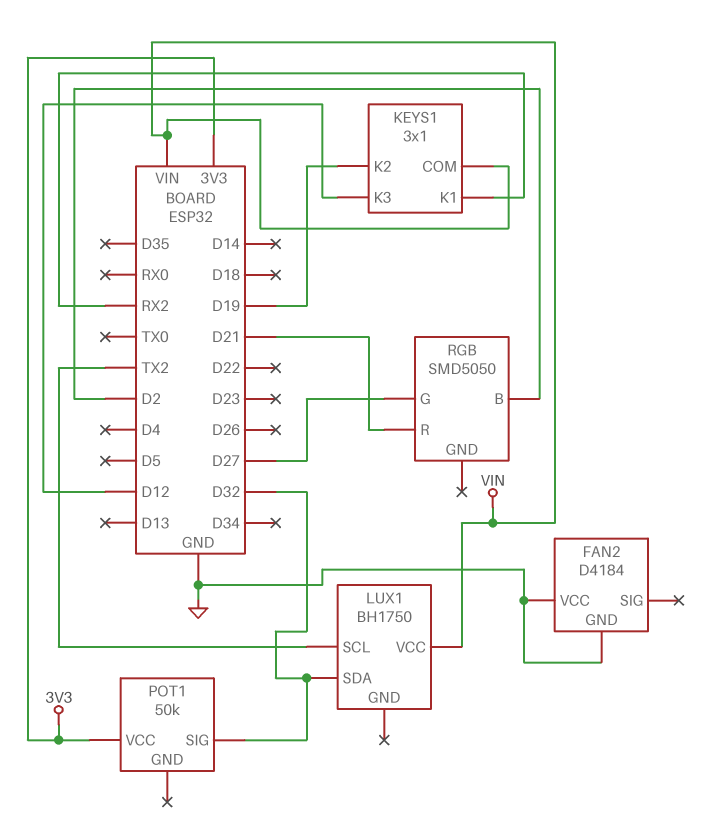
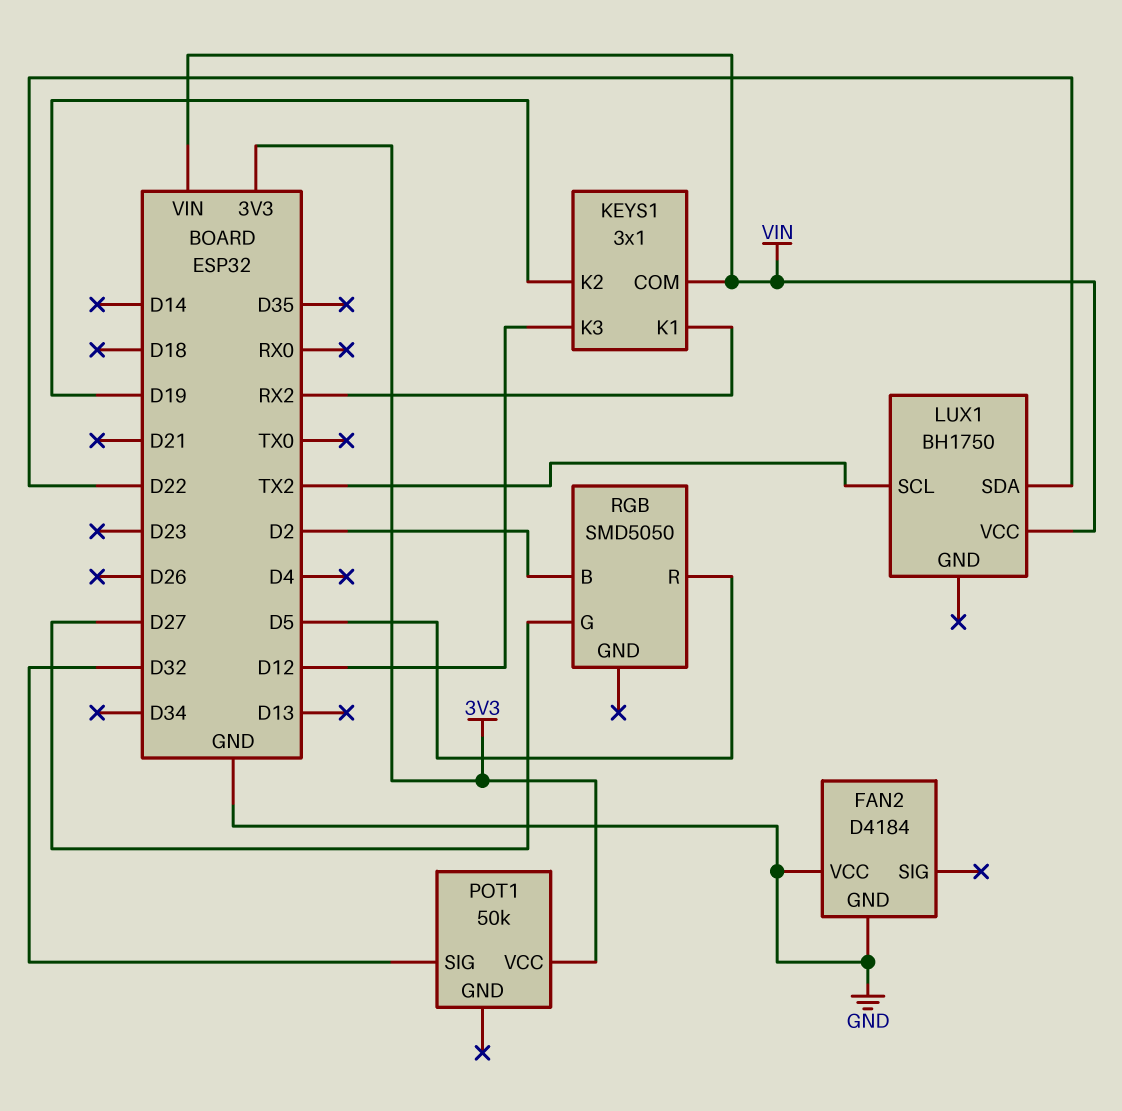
LUX1 pin SDA: D32 -> D22
RGB pin R: D21 -> D5

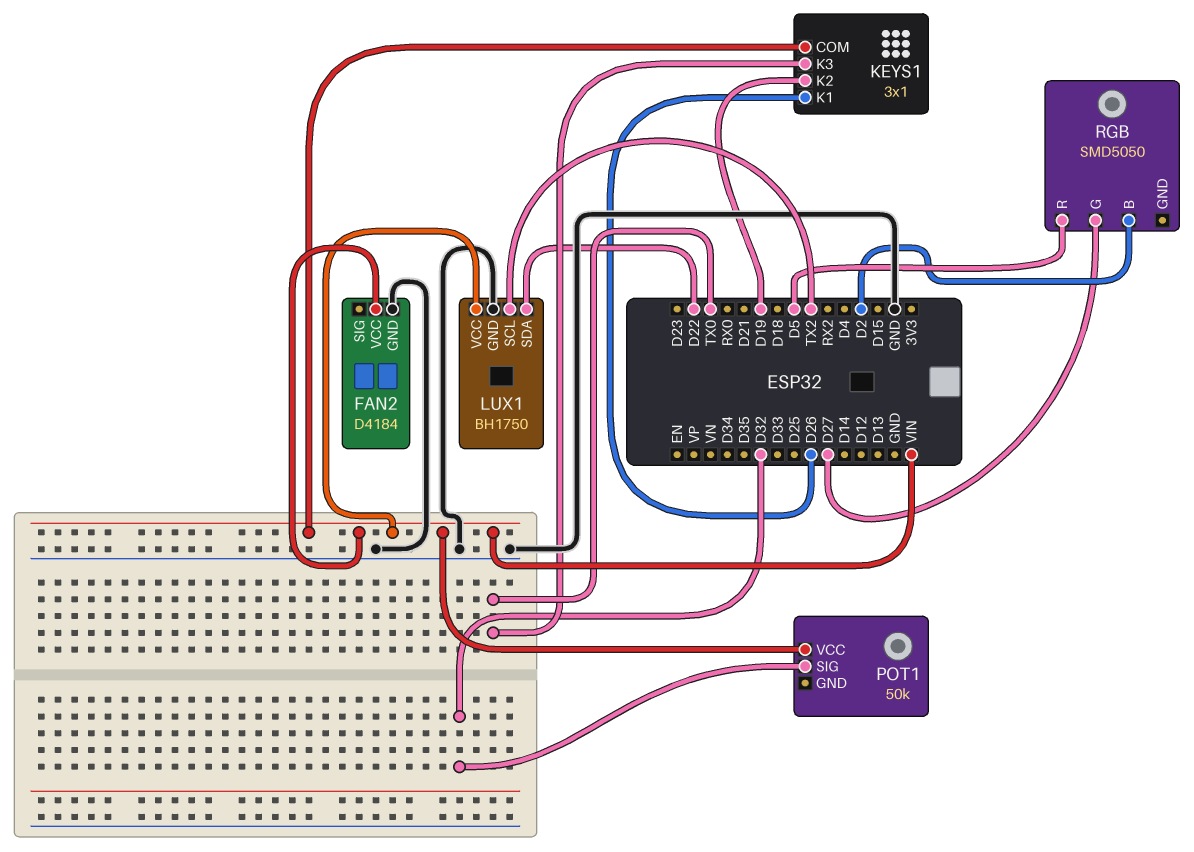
FAN2 pin VCC: GND -> VIN
KEYS1 pin K1: RX2 -> D26
KEYS1 pin K3: D12 -> TX0
LUX1 pin GND: none -> GND
POT1 pin VCC: 3V3 -> VIN

